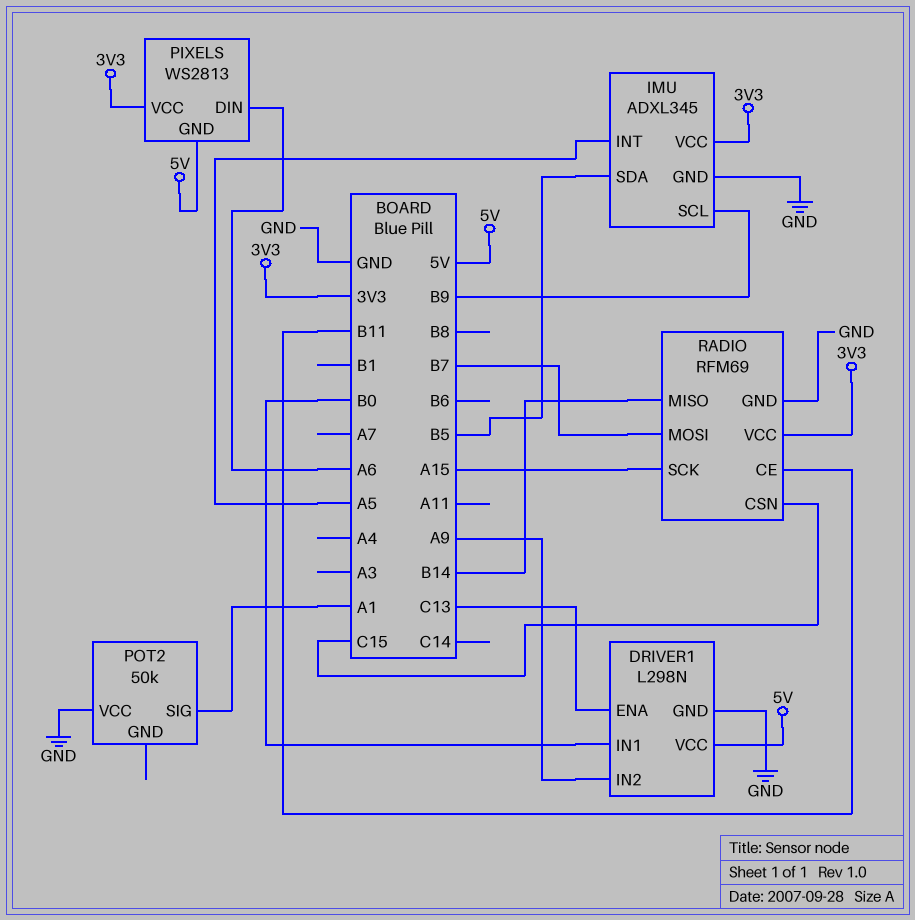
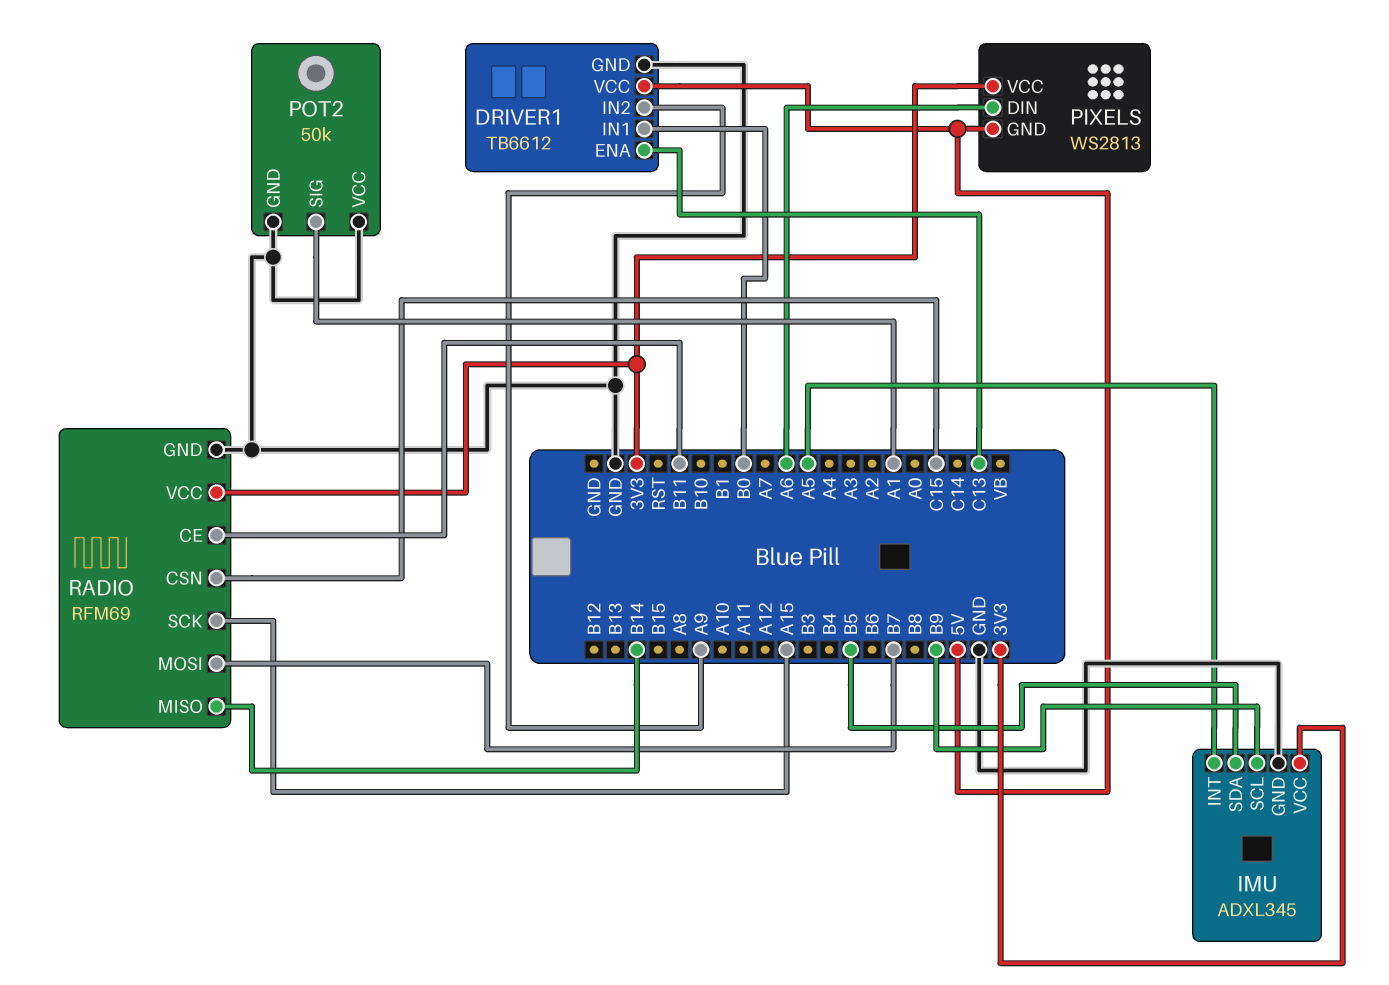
DRIVER1: L298N -> TB6612
POT2 pin GND: none -> GND

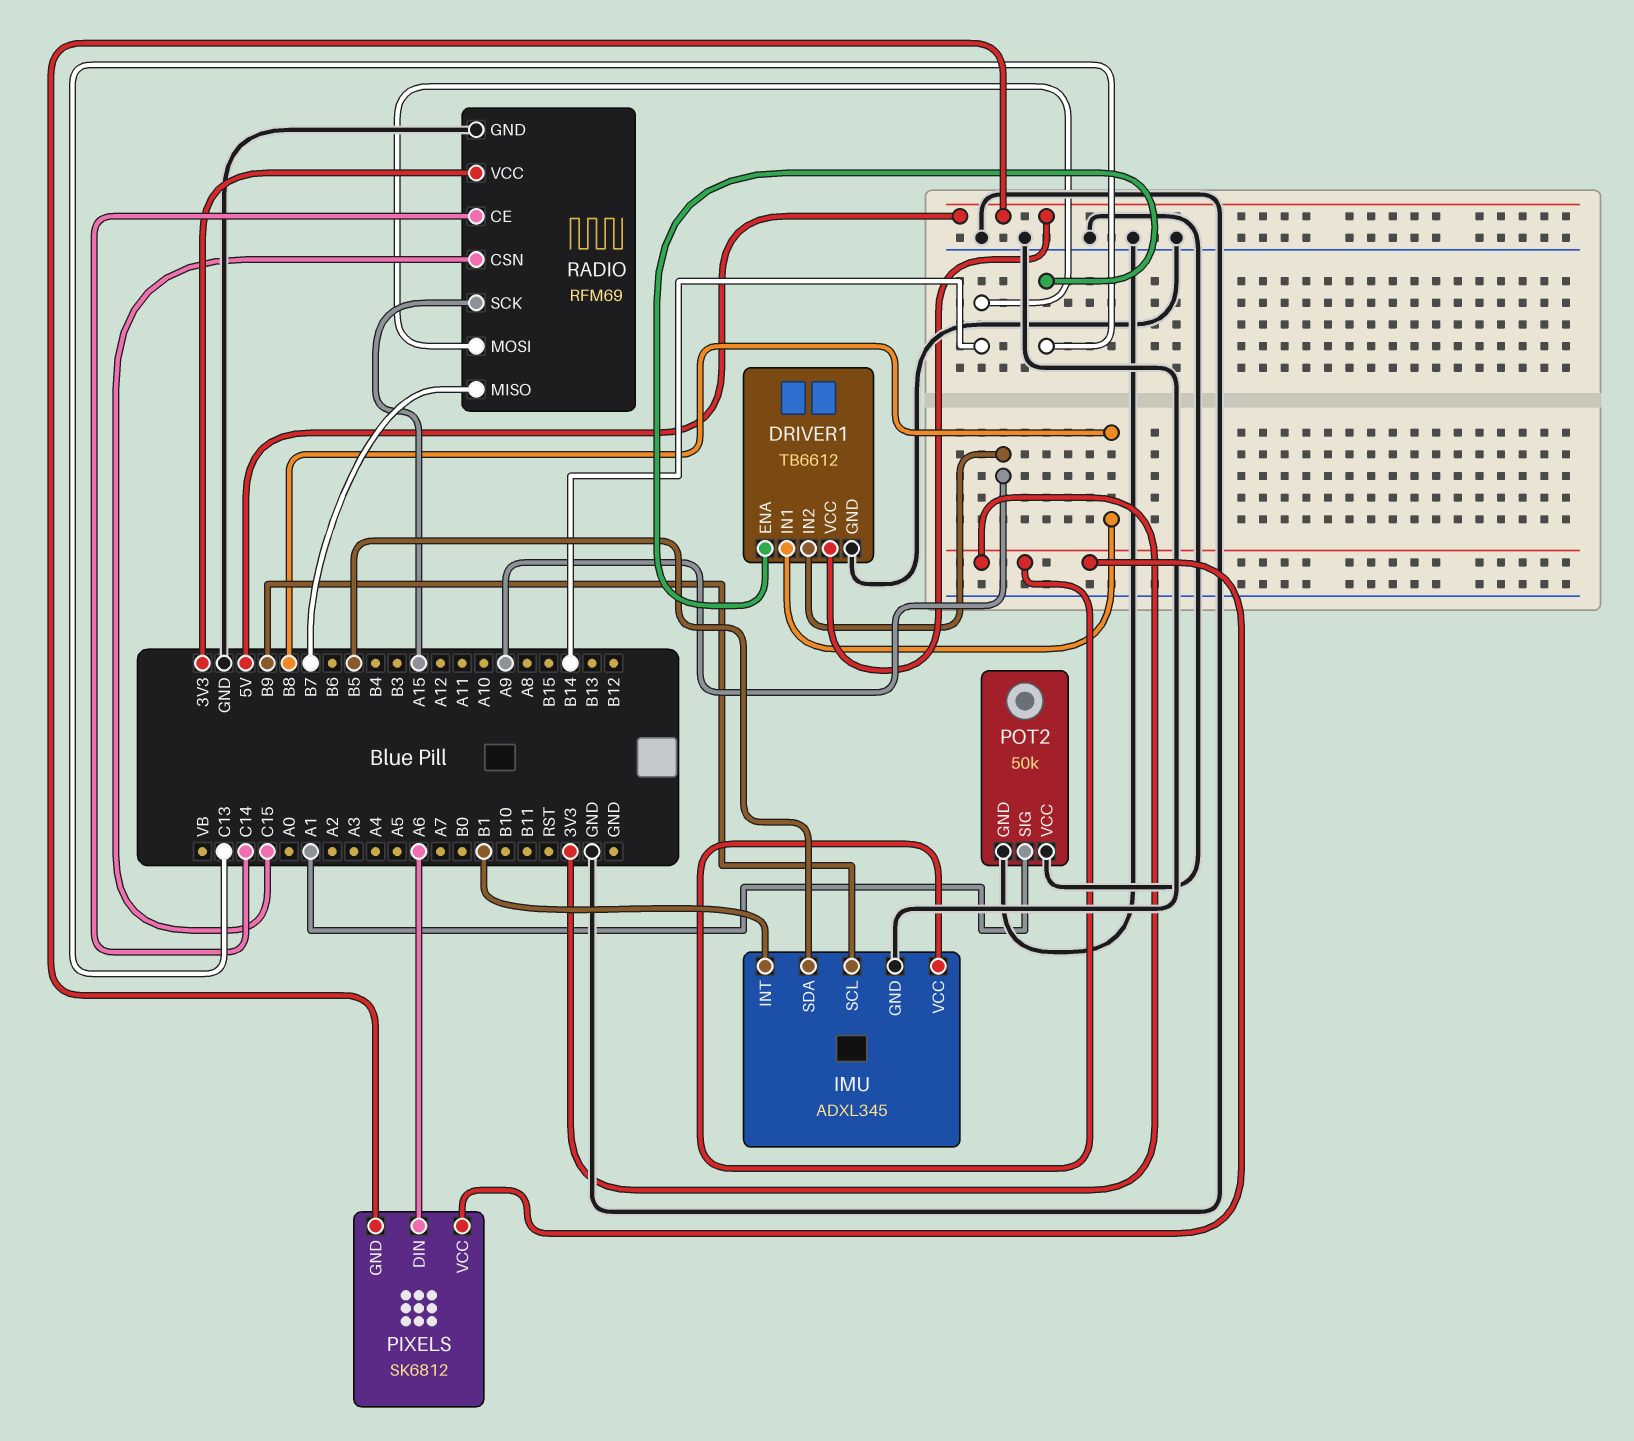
DRIVER1 pin IN1: B0 -> B8
IMU pin INT: A5 -> B1
PIXELS: WS2813 -> SK6812
RADIO pin CE: B11 -> C14
RADIO pin MISO: B14 -> B7
RADIO pin MOSI: B7 -> B14

